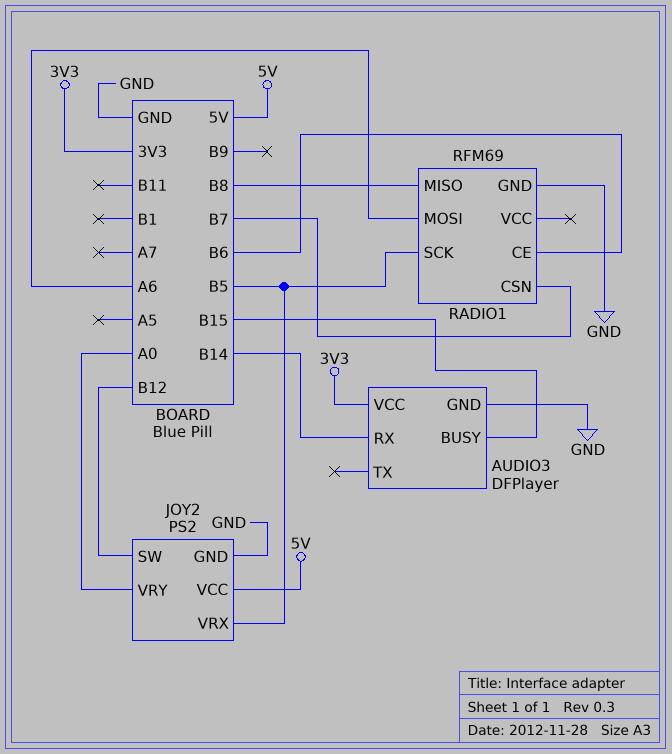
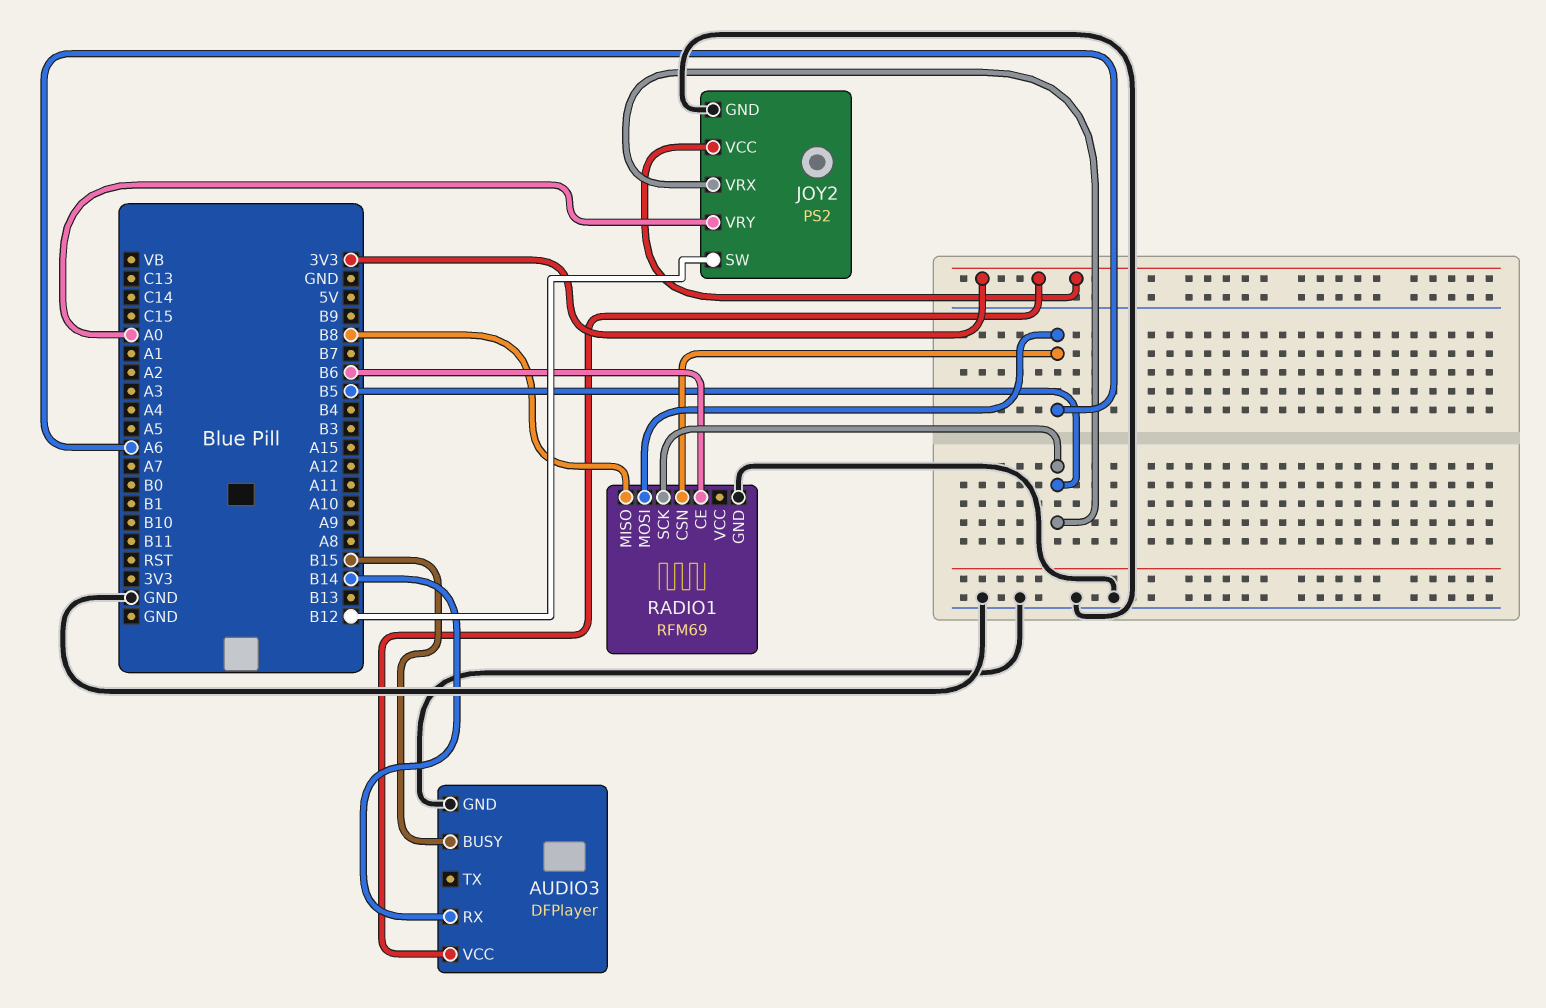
JOY2 pin VCC: 5V -> 3V3
RADIO1 pin CSN: B7 -> A6

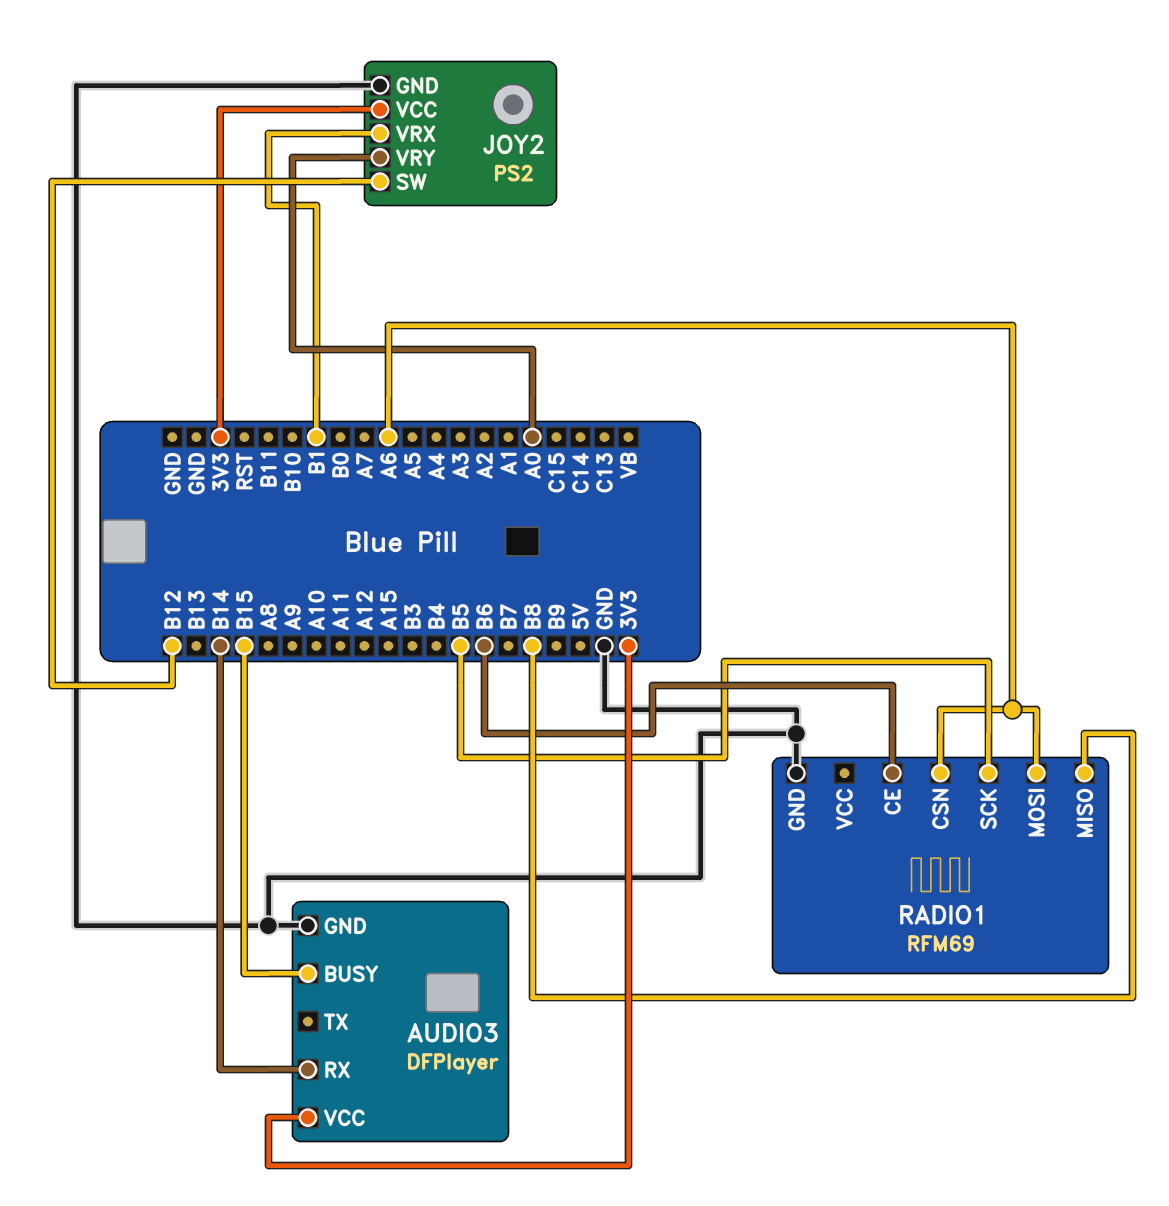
JOY2 pin VRX: B5 -> B1

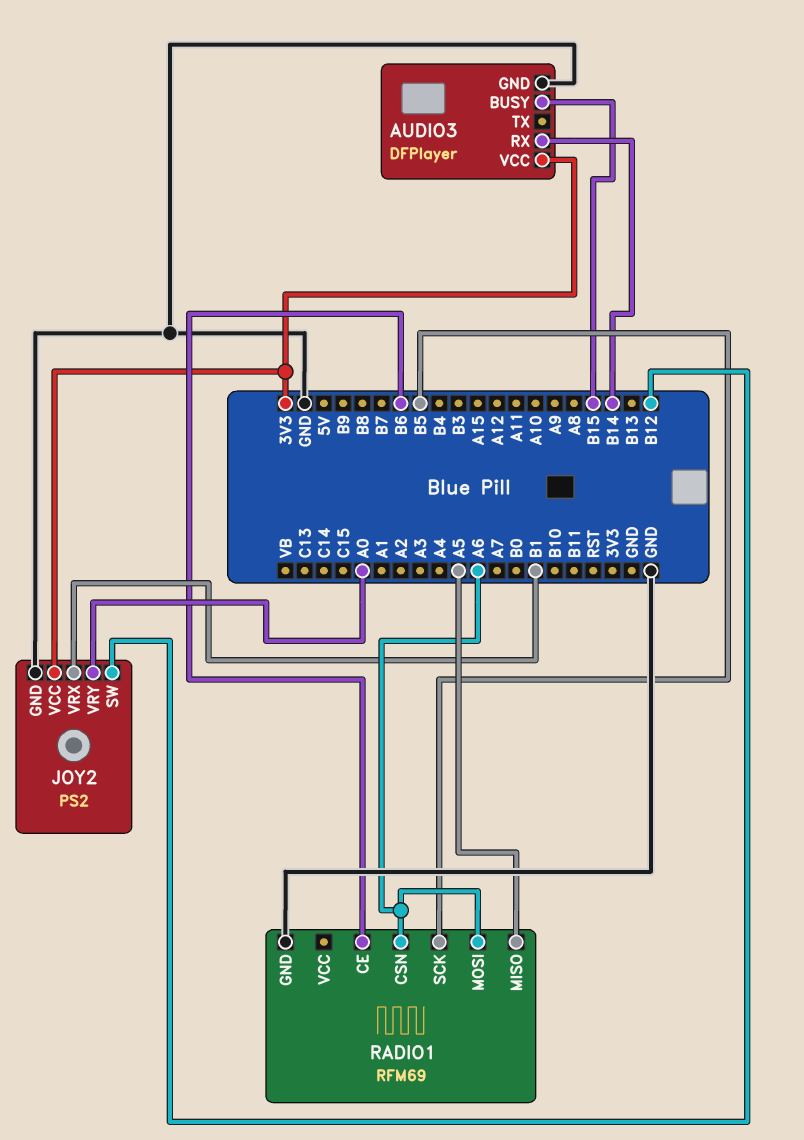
RADIO1 pin MISO: B8 -> A5

